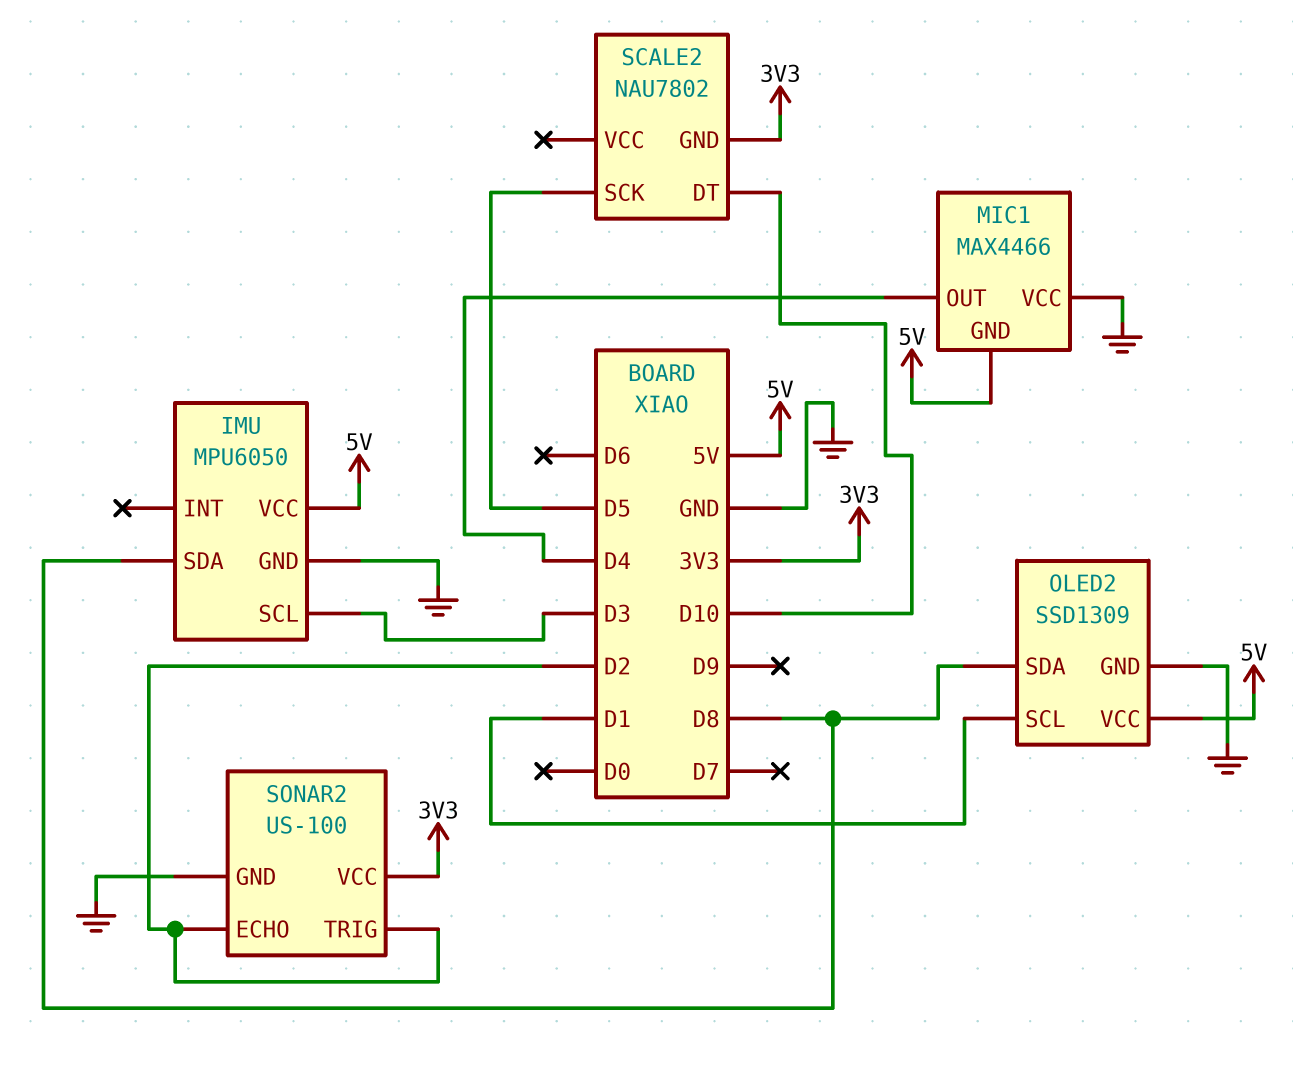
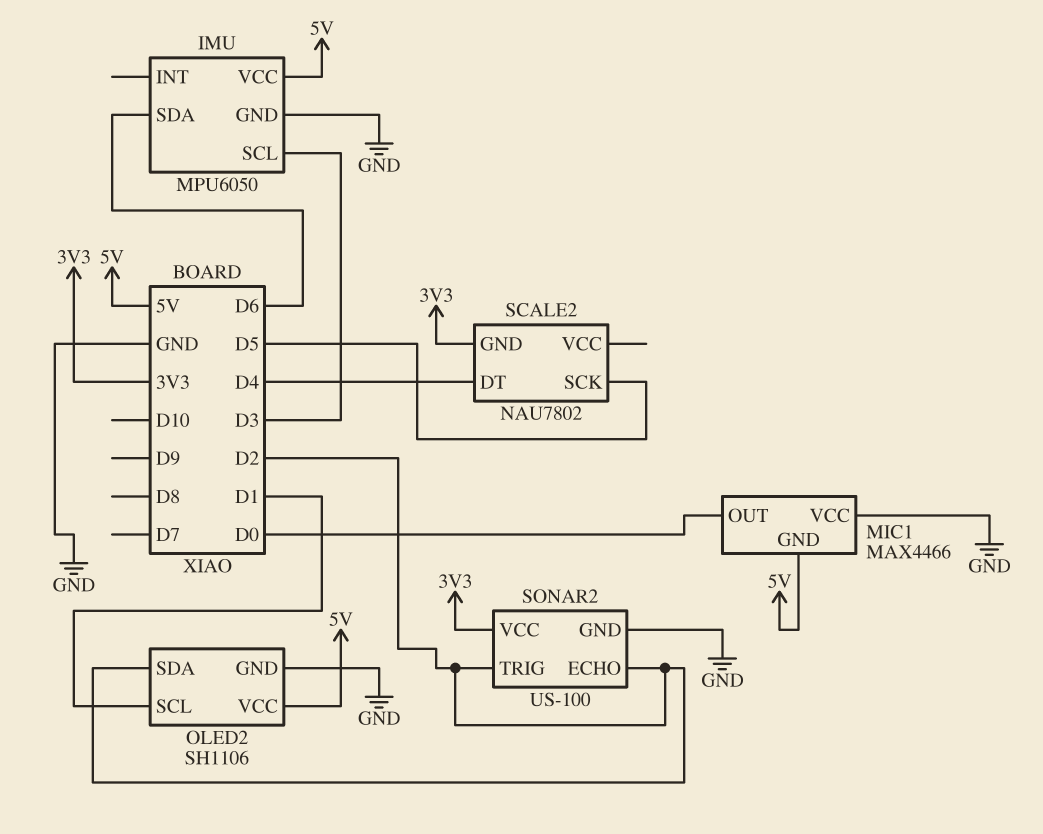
IMU pin SDA: D8 -> D6
MIC1 pin OUT: D4 -> D0
OLED2: SSD1309 -> SH1106
OLED2 pin SDA: D8 -> D2
SCALE2 pin DT: D10 -> D4

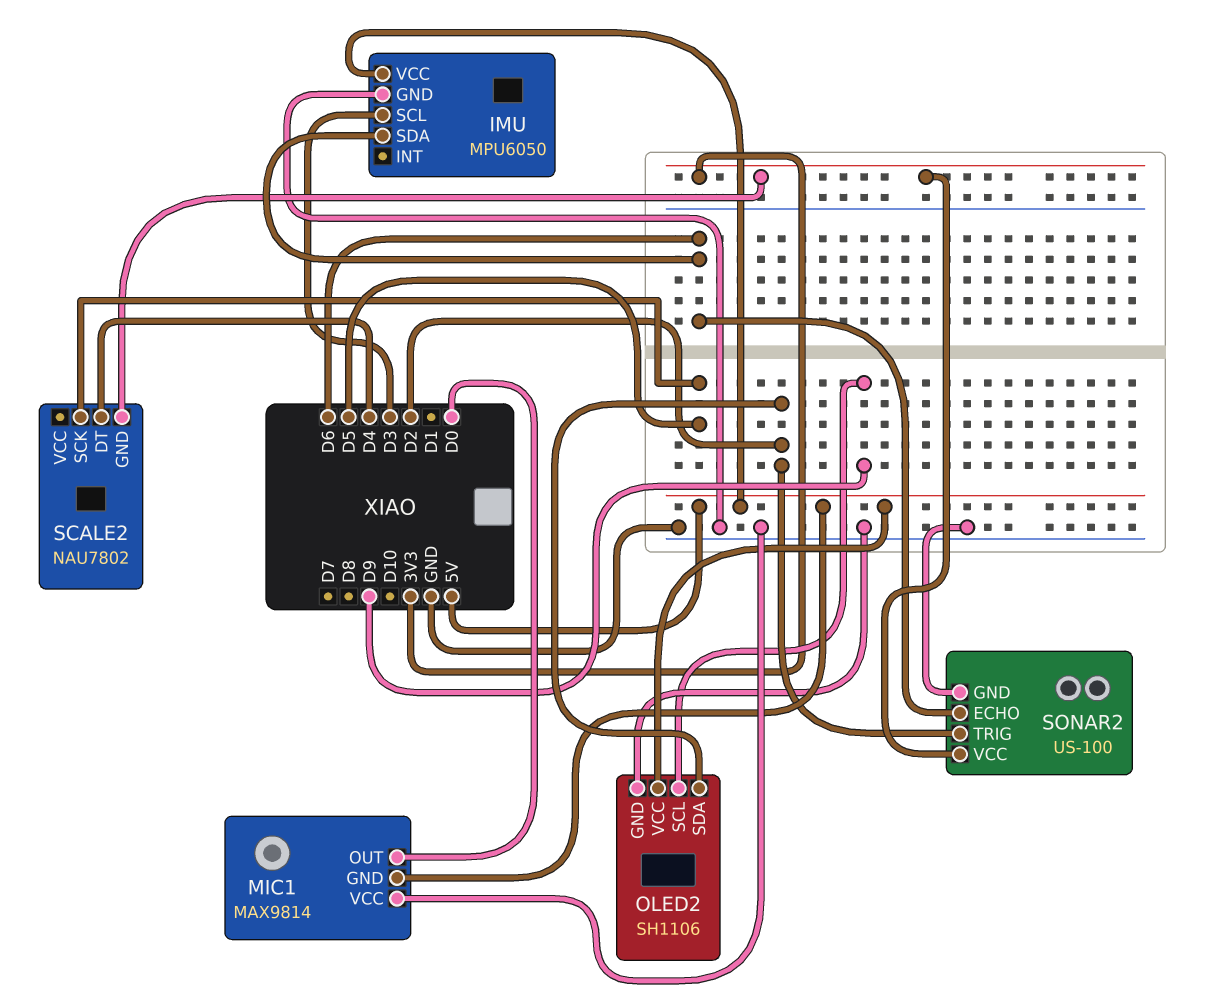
MIC1: MAX4466 -> MAX9814
OLED2 pin SCL: D1 -> D9
SONAR2 pin ECHO: D2 -> D6

